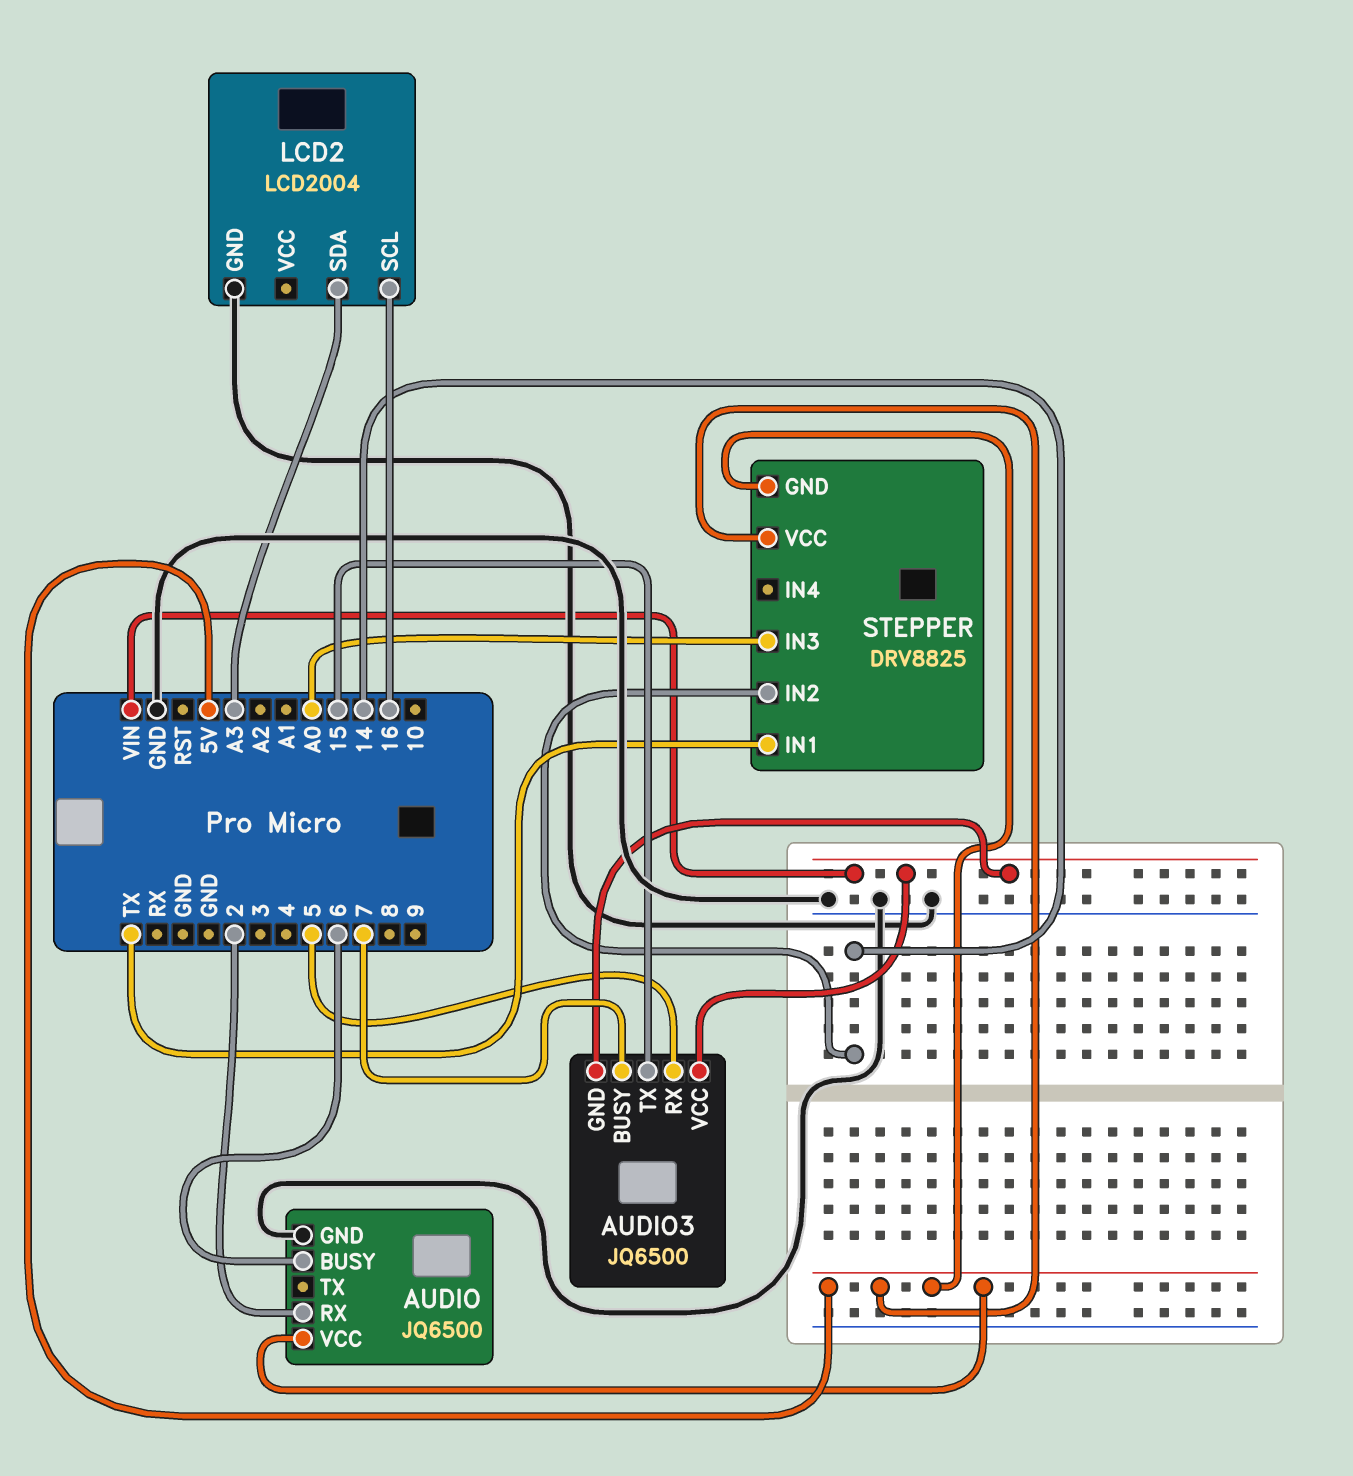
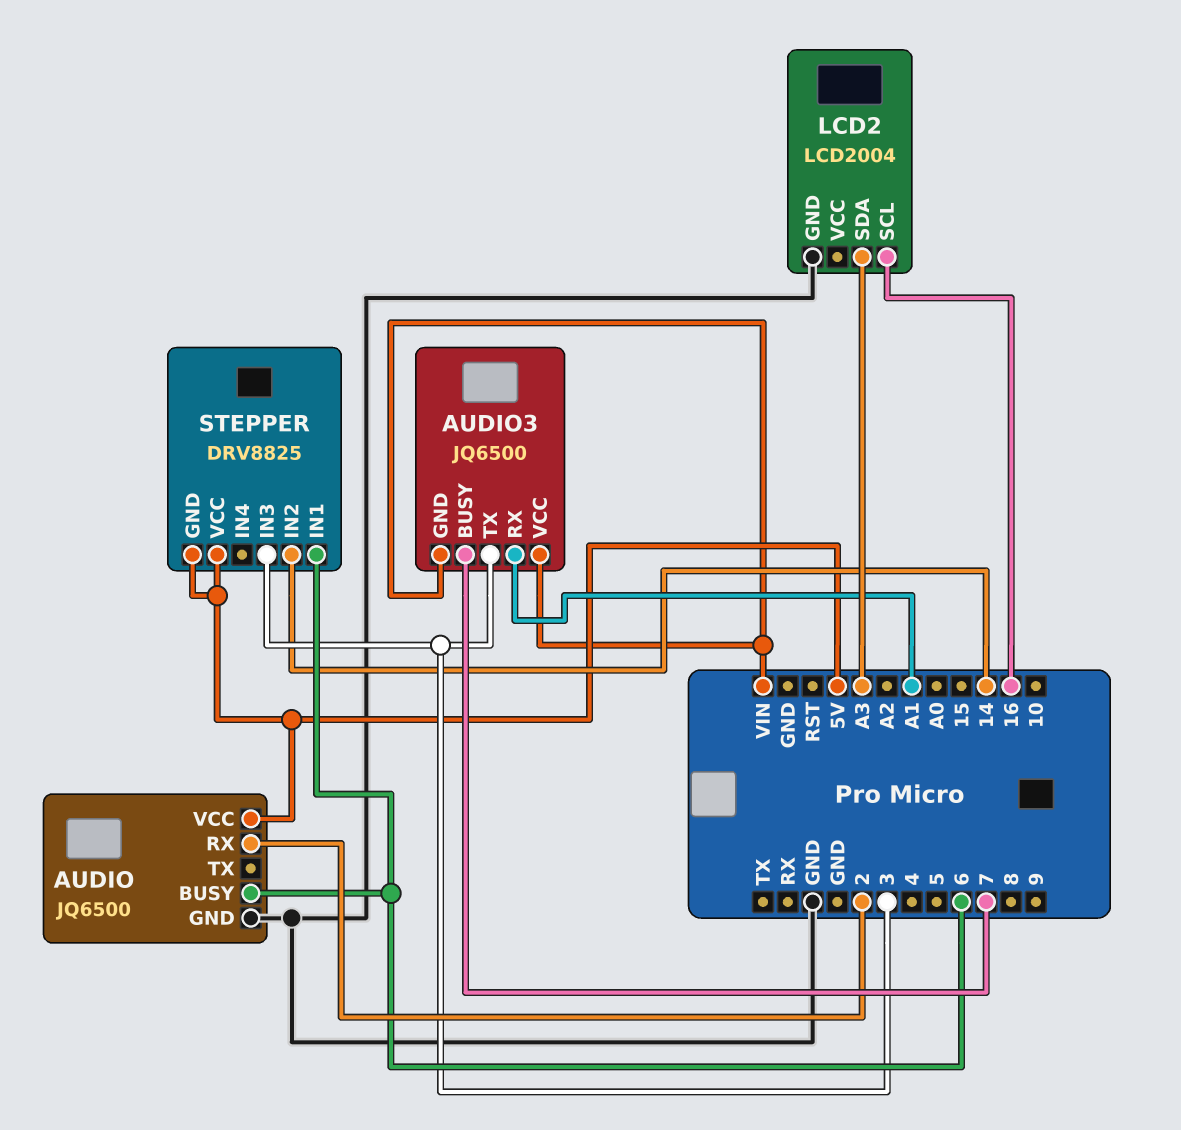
AUDIO3 pin RX: 5 -> A1
AUDIO3 pin TX: 15 -> 3
STEPPER pin IN1: TX -> 6
STEPPER pin IN3: A0 -> 3

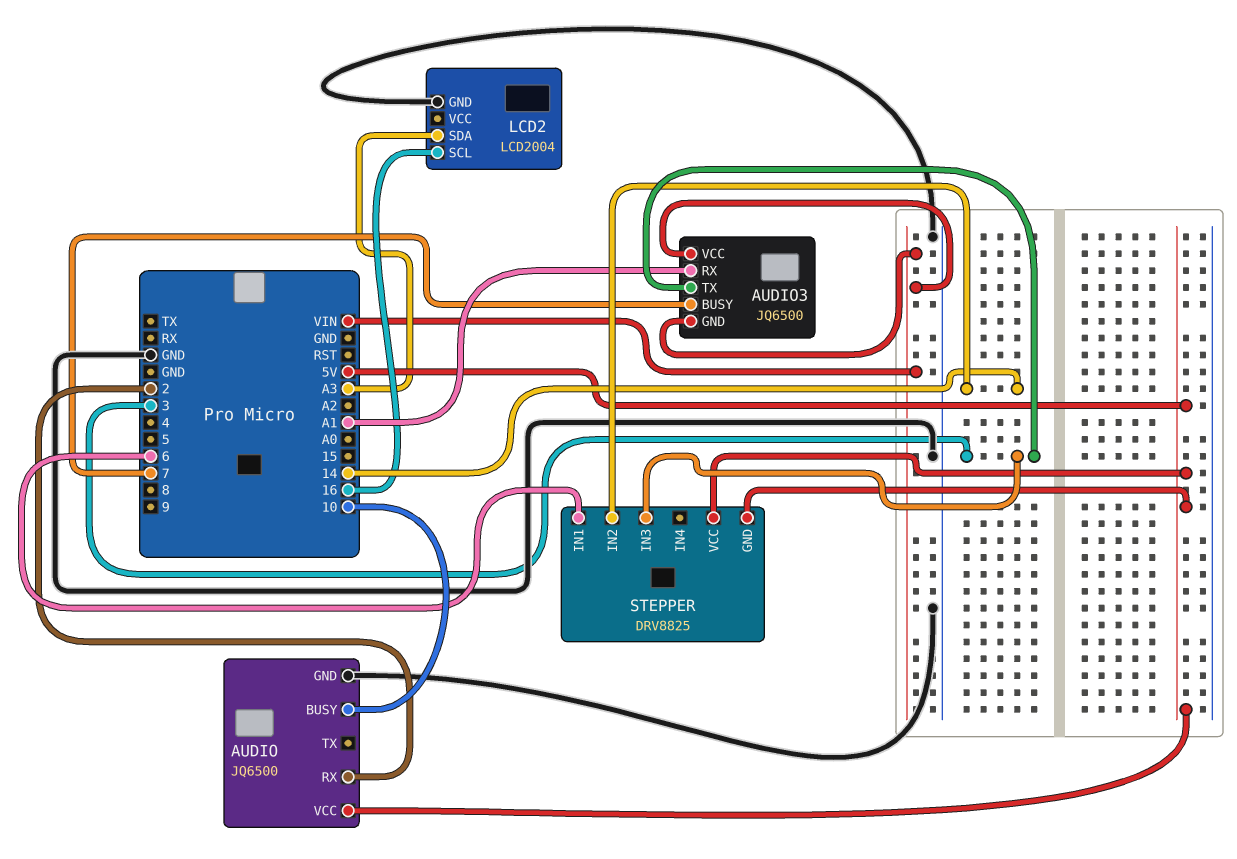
AUDIO pin BUSY: 6 -> 10

